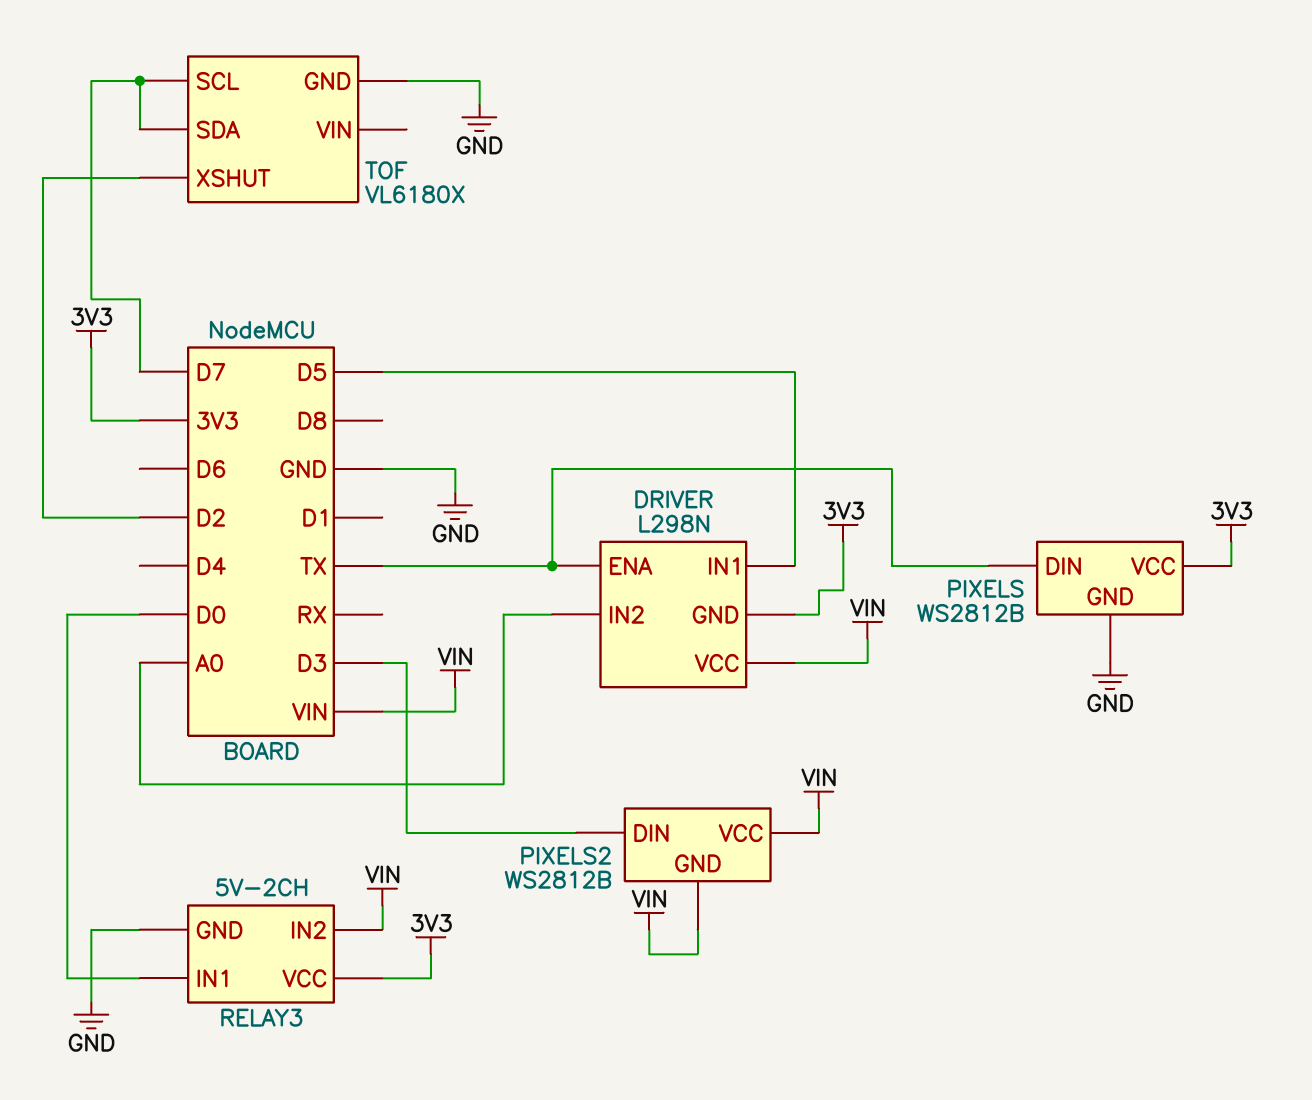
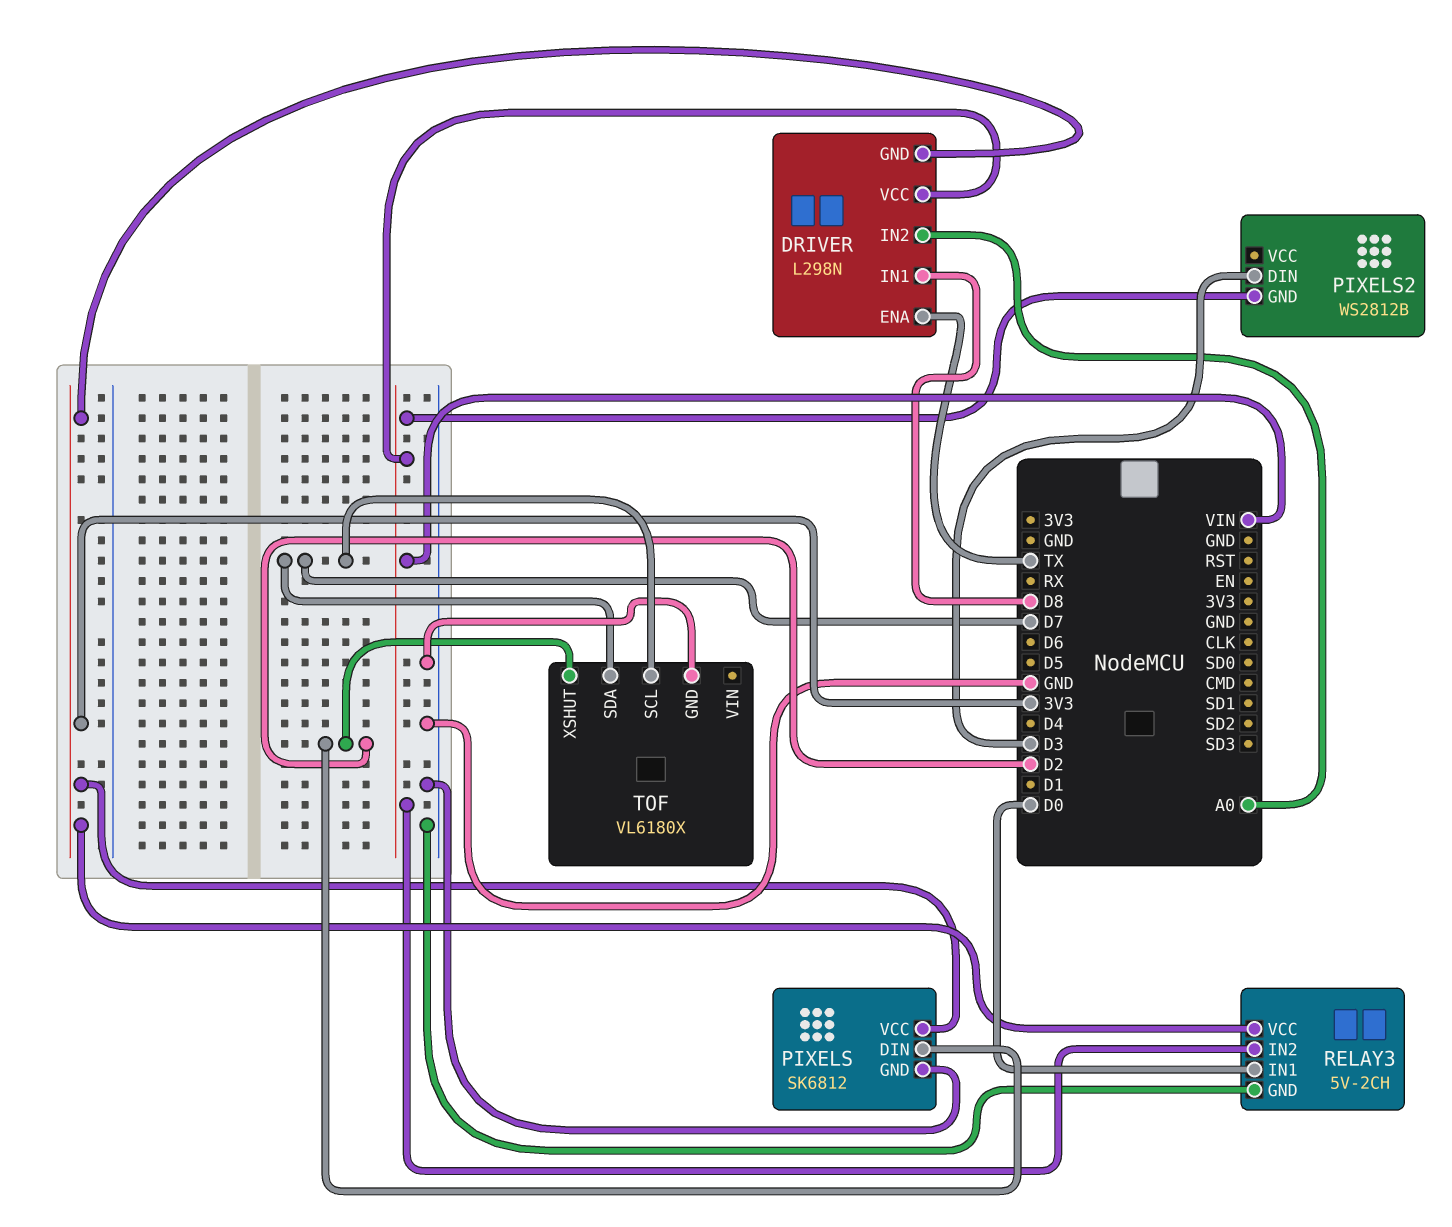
DRIVER pin IN1: D5 -> D8
PIXELS: WS2812B -> SK6812
PIXELS pin DIN: TX -> D2
PIXELS2 pin VCC: VIN -> none

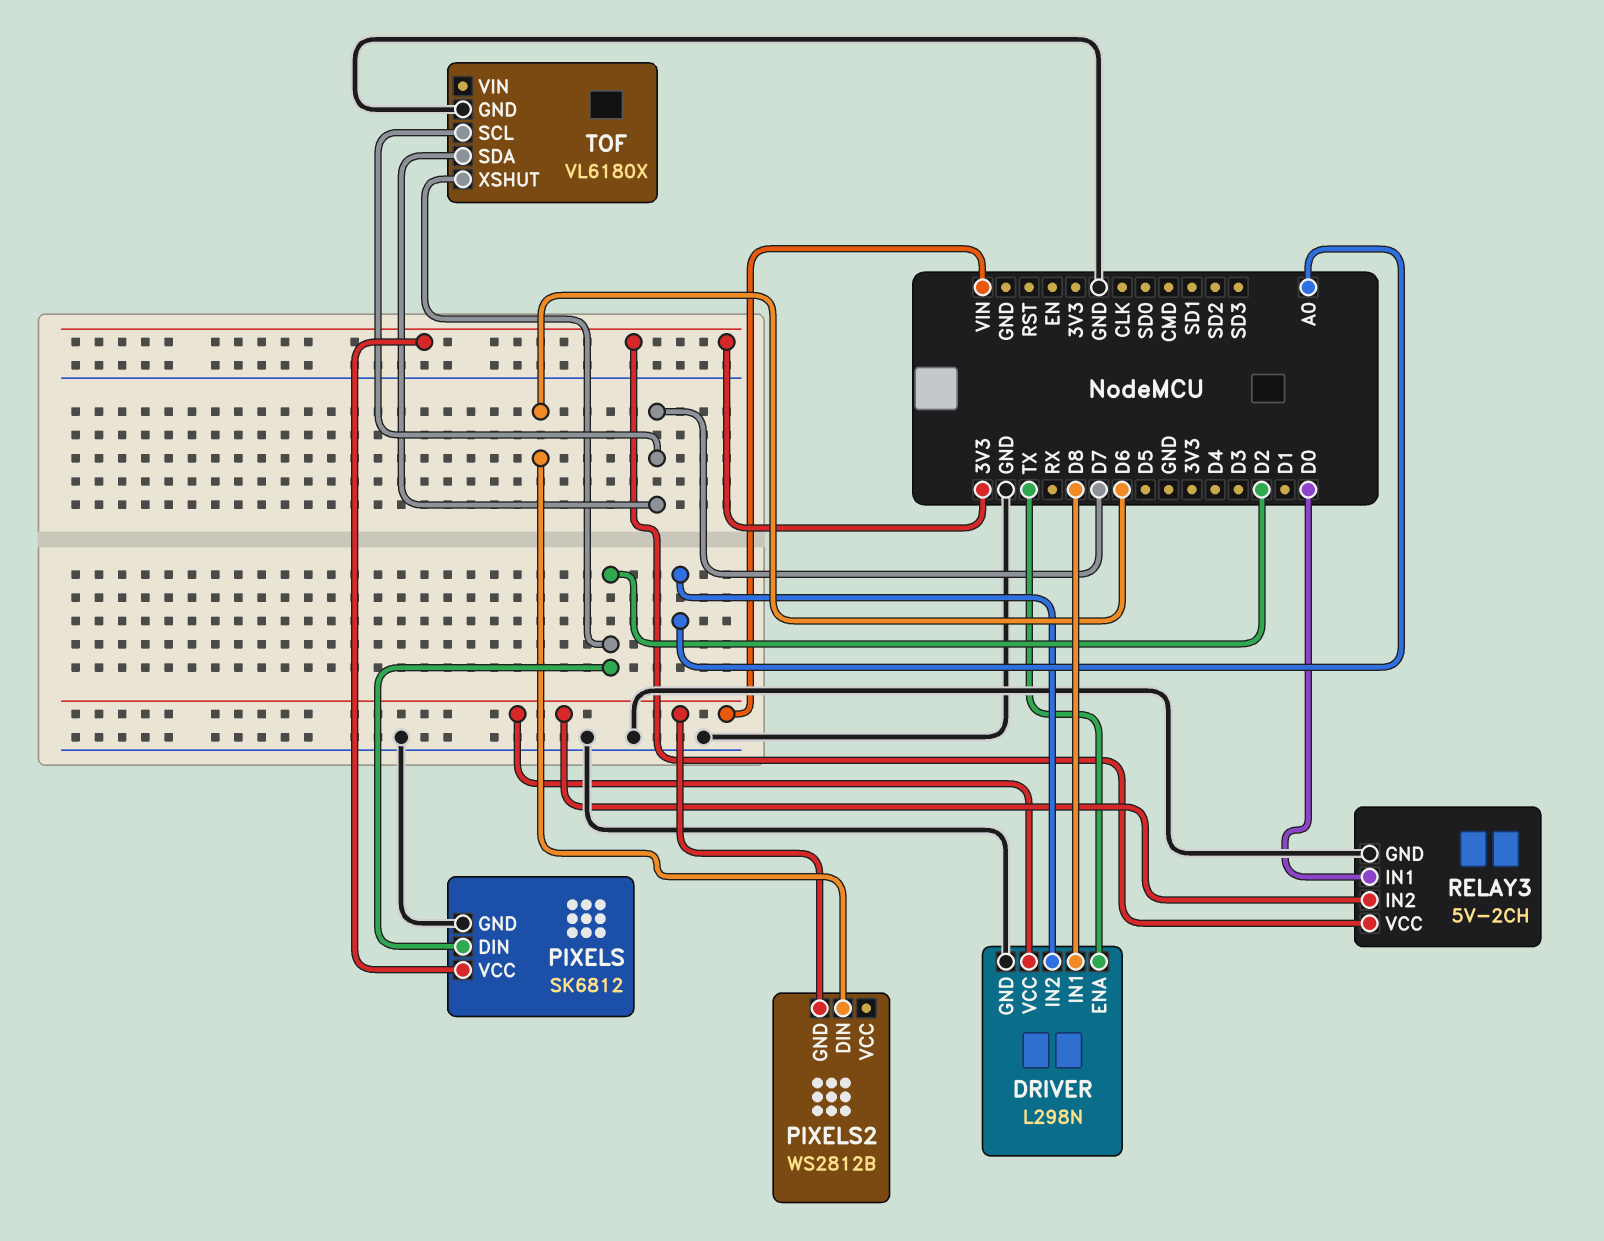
DRIVER pin GND: 3V3 -> GND
PIXELS2 pin DIN: D3 -> D6

